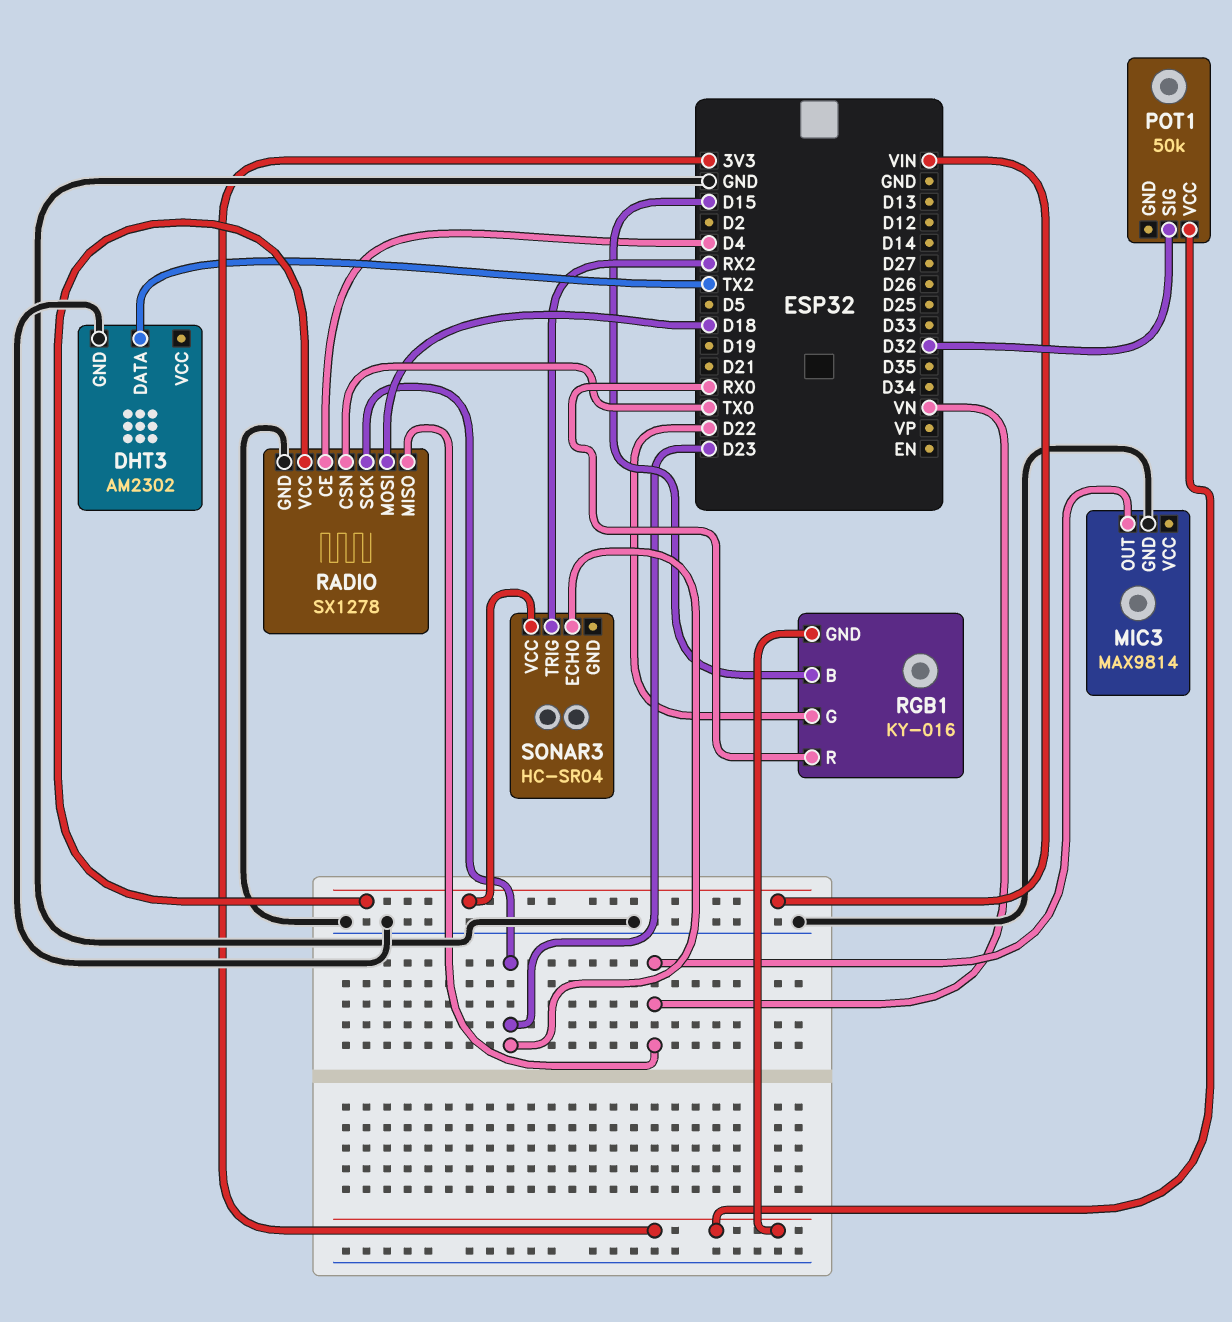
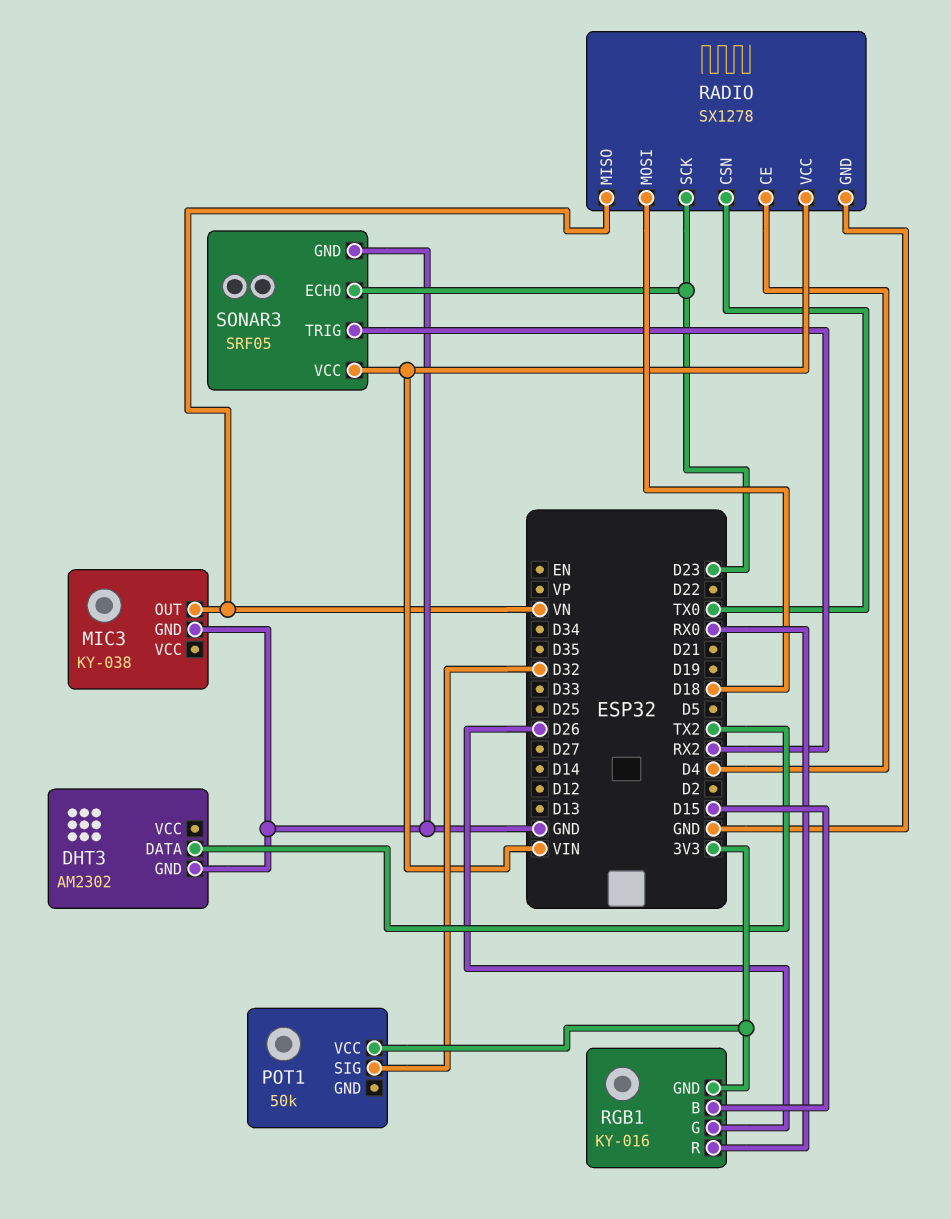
MIC3: MAX9814 -> KY-038
RGB1 pin G: D22 -> D26
SONAR3: HC-SR04 -> SRF05
SONAR3 pin GND: none -> GND

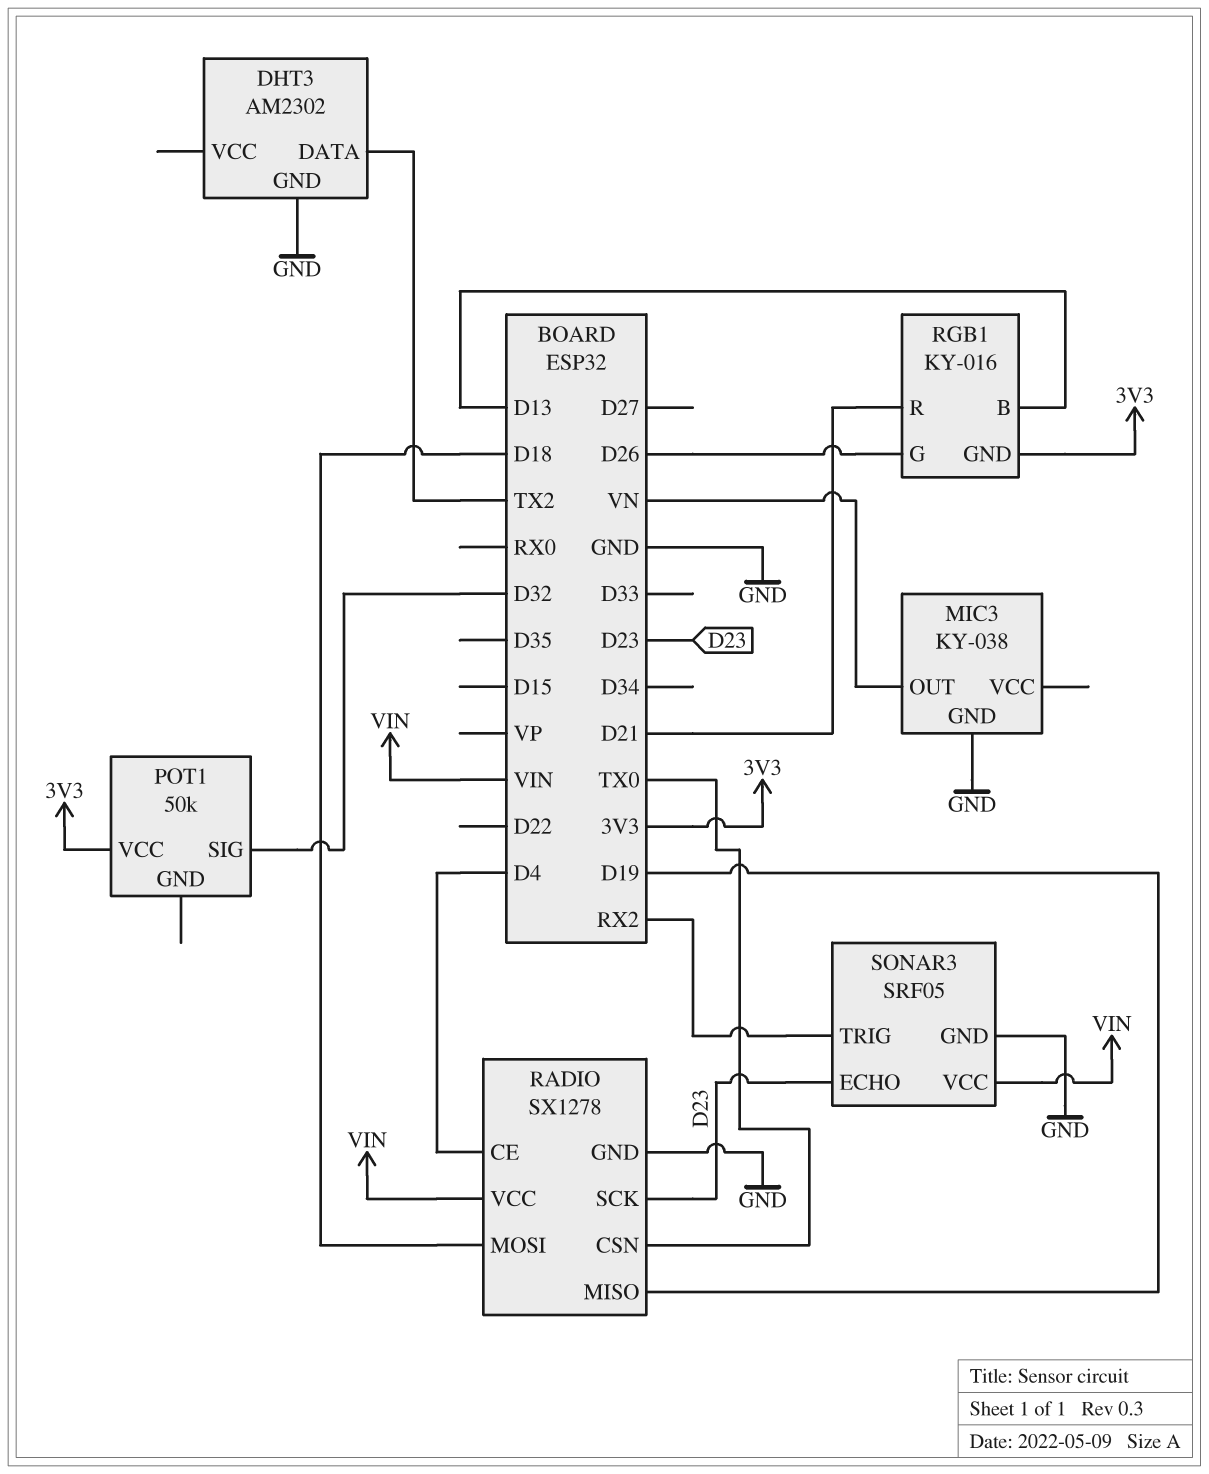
RADIO pin MISO: VN -> D19
RGB1 pin B: D15 -> D13
RGB1 pin R: RX0 -> D21

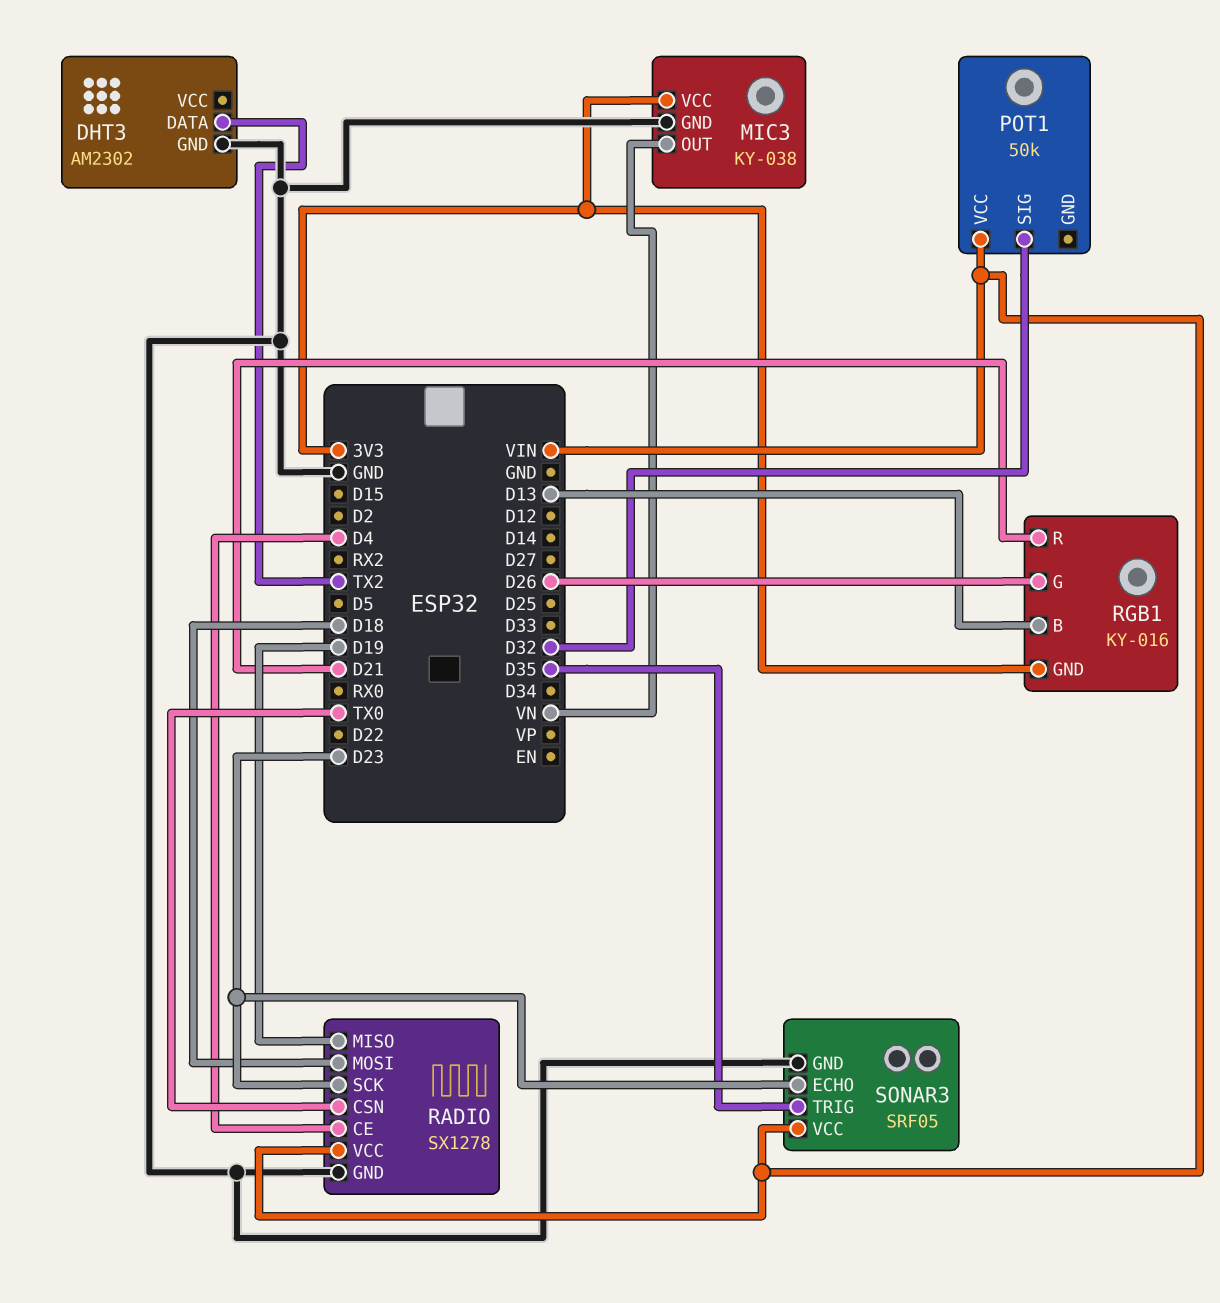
MIC3 pin VCC: none -> 3V3
POT1 pin VCC: 3V3 -> VIN
SONAR3 pin TRIG: RX2 -> D35

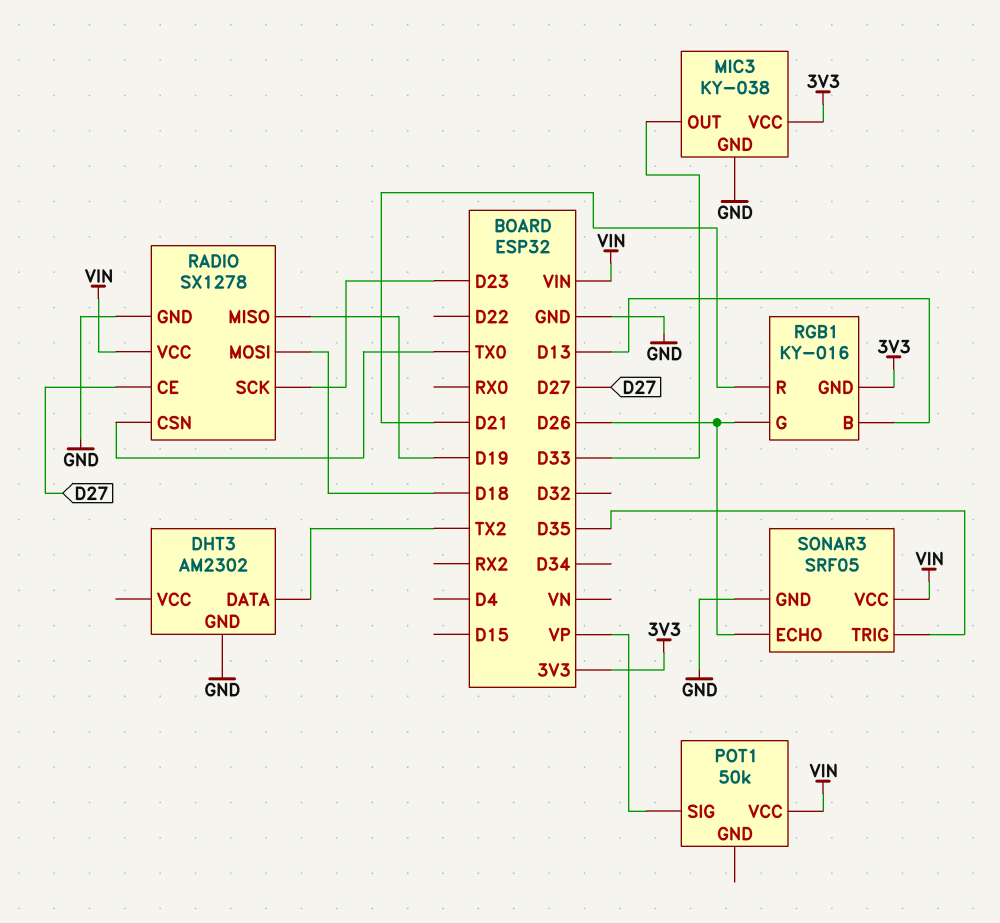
MIC3 pin OUT: VN -> D33
POT1 pin SIG: D32 -> VP
RADIO pin CE: D4 -> D27
SONAR3 pin ECHO: D23 -> D26

